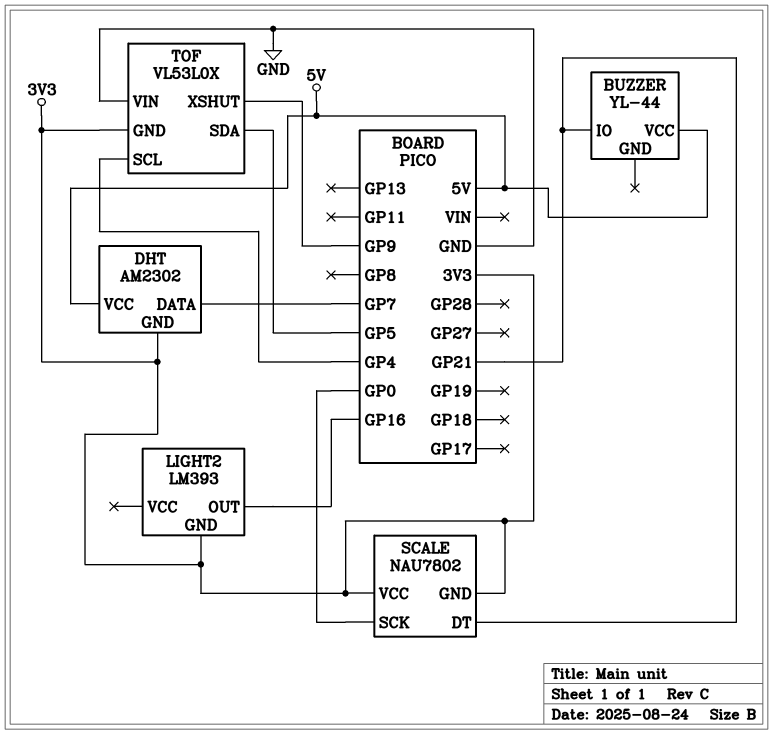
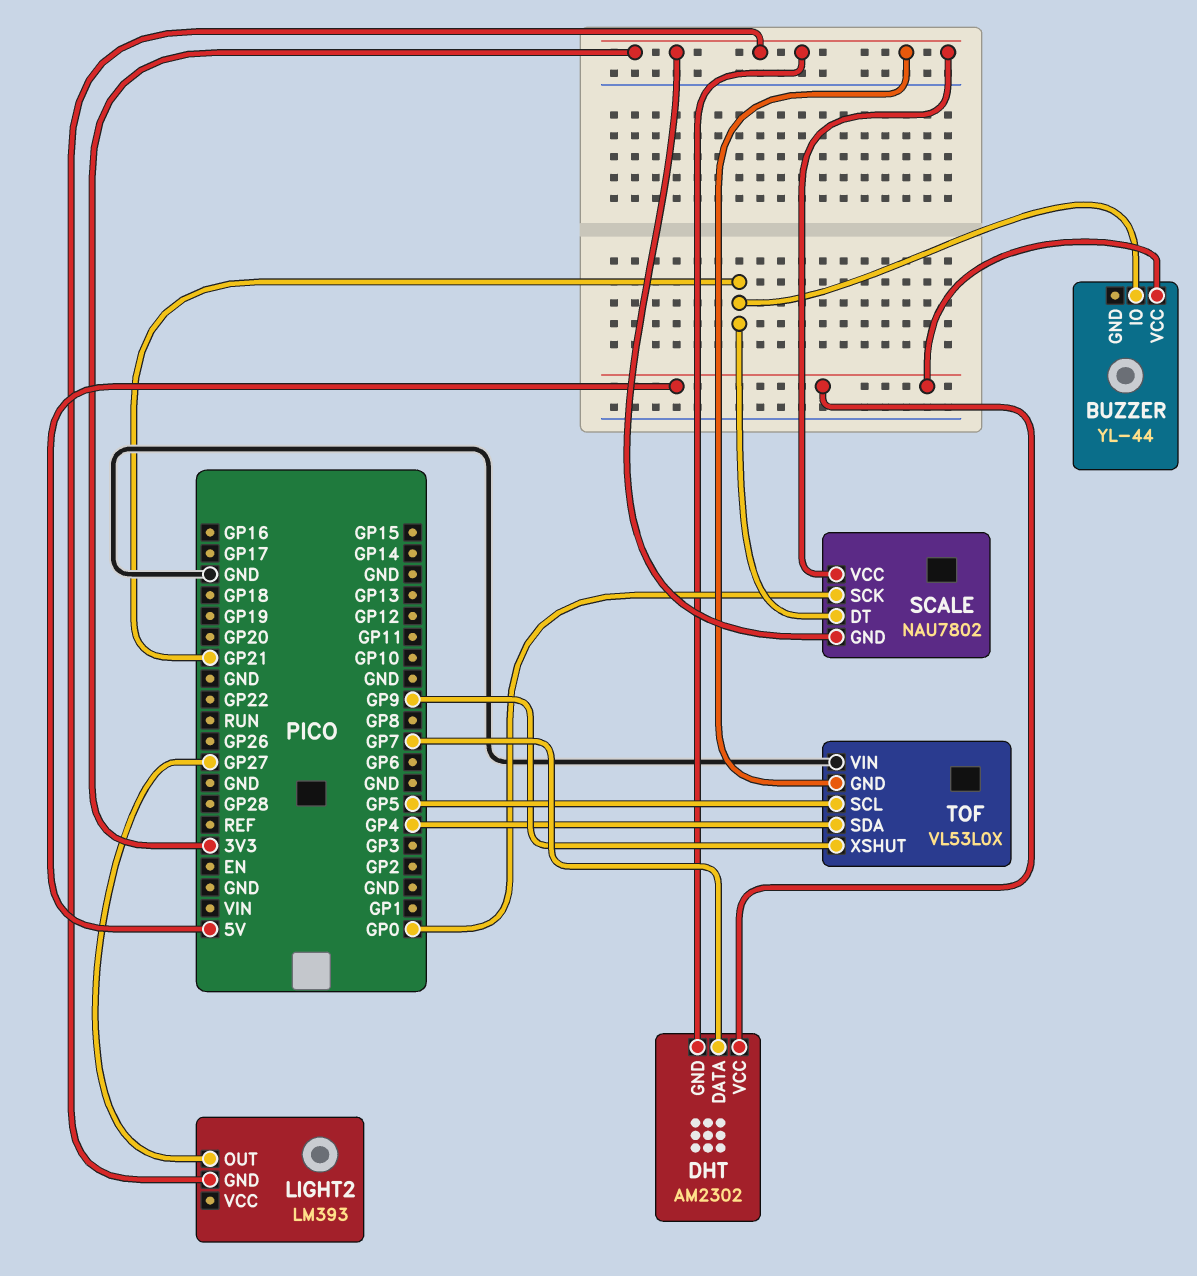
LIGHT2 pin OUT: GP16 -> GP27
TOF pin SCL: GP4 -> GP5
TOF pin SDA: GP5 -> GP4

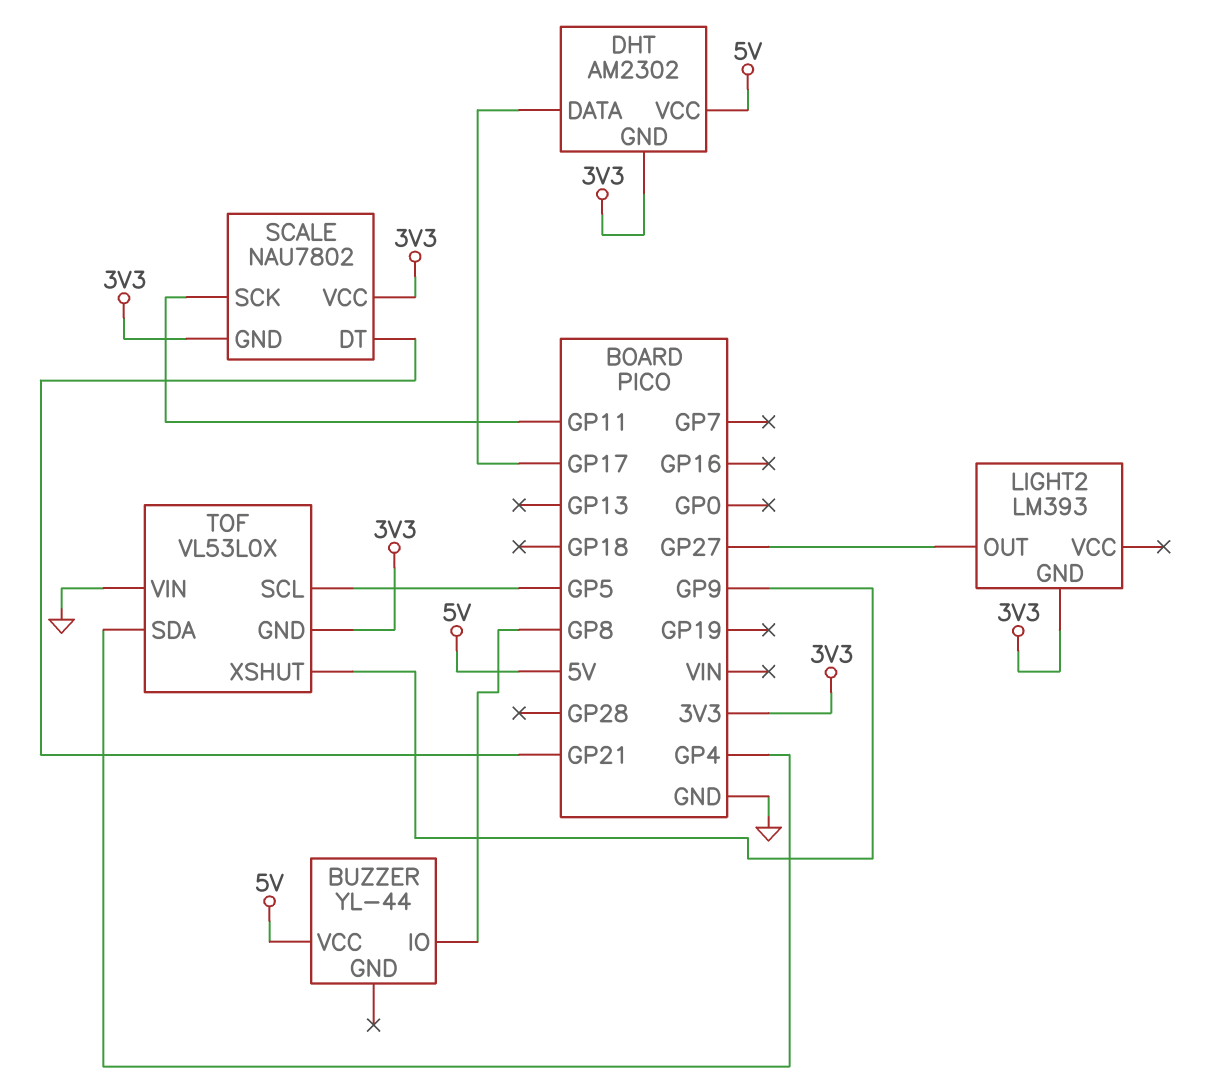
BUZZER pin IO: GP21 -> GP8
DHT pin DATA: GP7 -> GP17
SCALE pin SCK: GP0 -> GP11

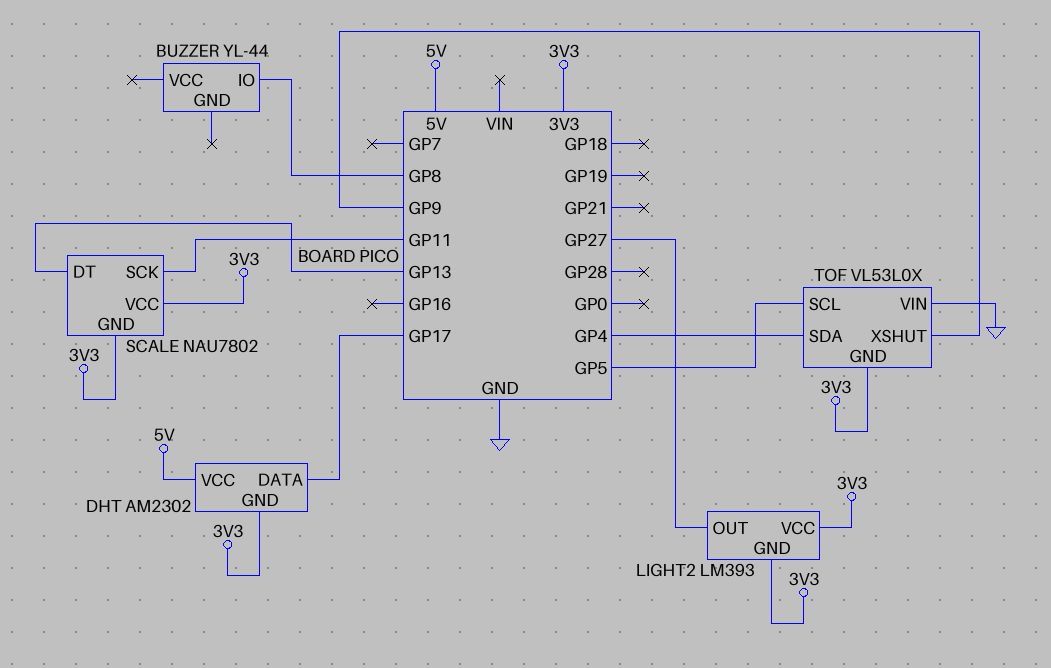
BUZZER pin VCC: 5V -> none
LIGHT2 pin VCC: none -> 3V3
SCALE pin DT: GP21 -> GP13

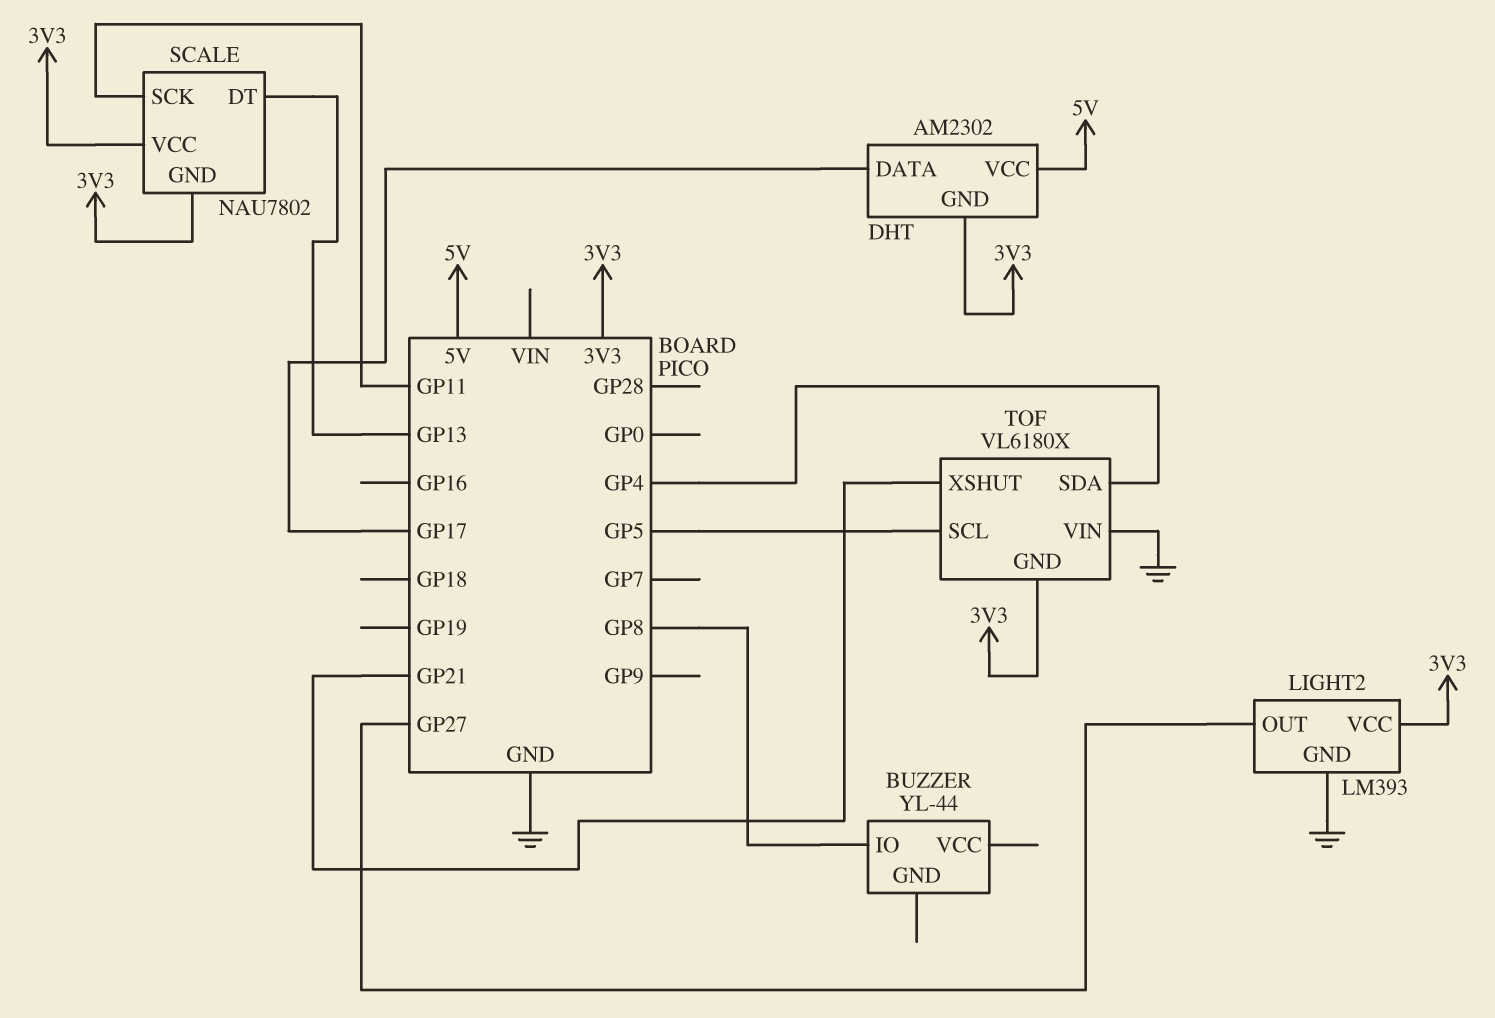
LIGHT2 pin GND: 3V3 -> GND
TOF: VL53L0X -> VL6180X
TOF pin XSHUT: GP9 -> GP21

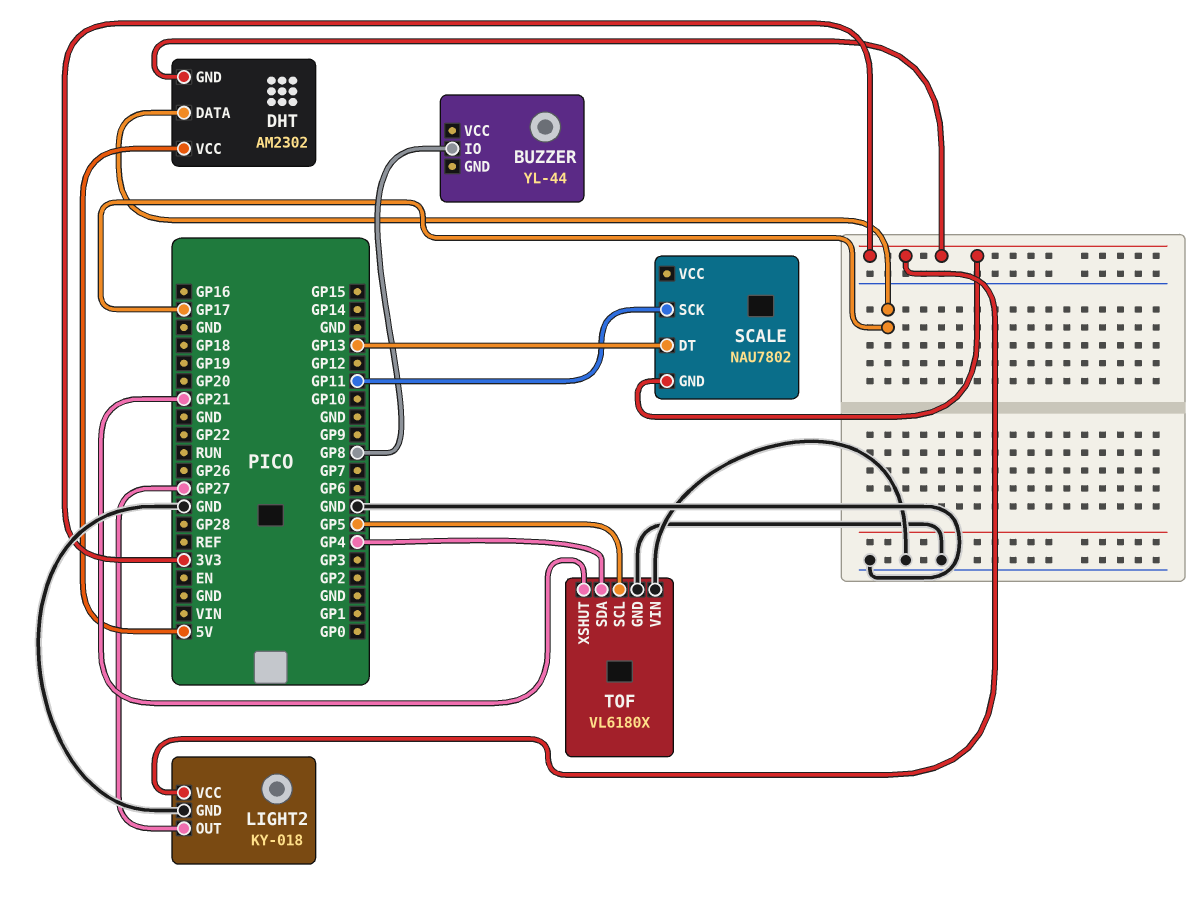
LIGHT2: LM393 -> KY-018
SCALE pin VCC: 3V3 -> none
TOF pin GND: 3V3 -> GND

